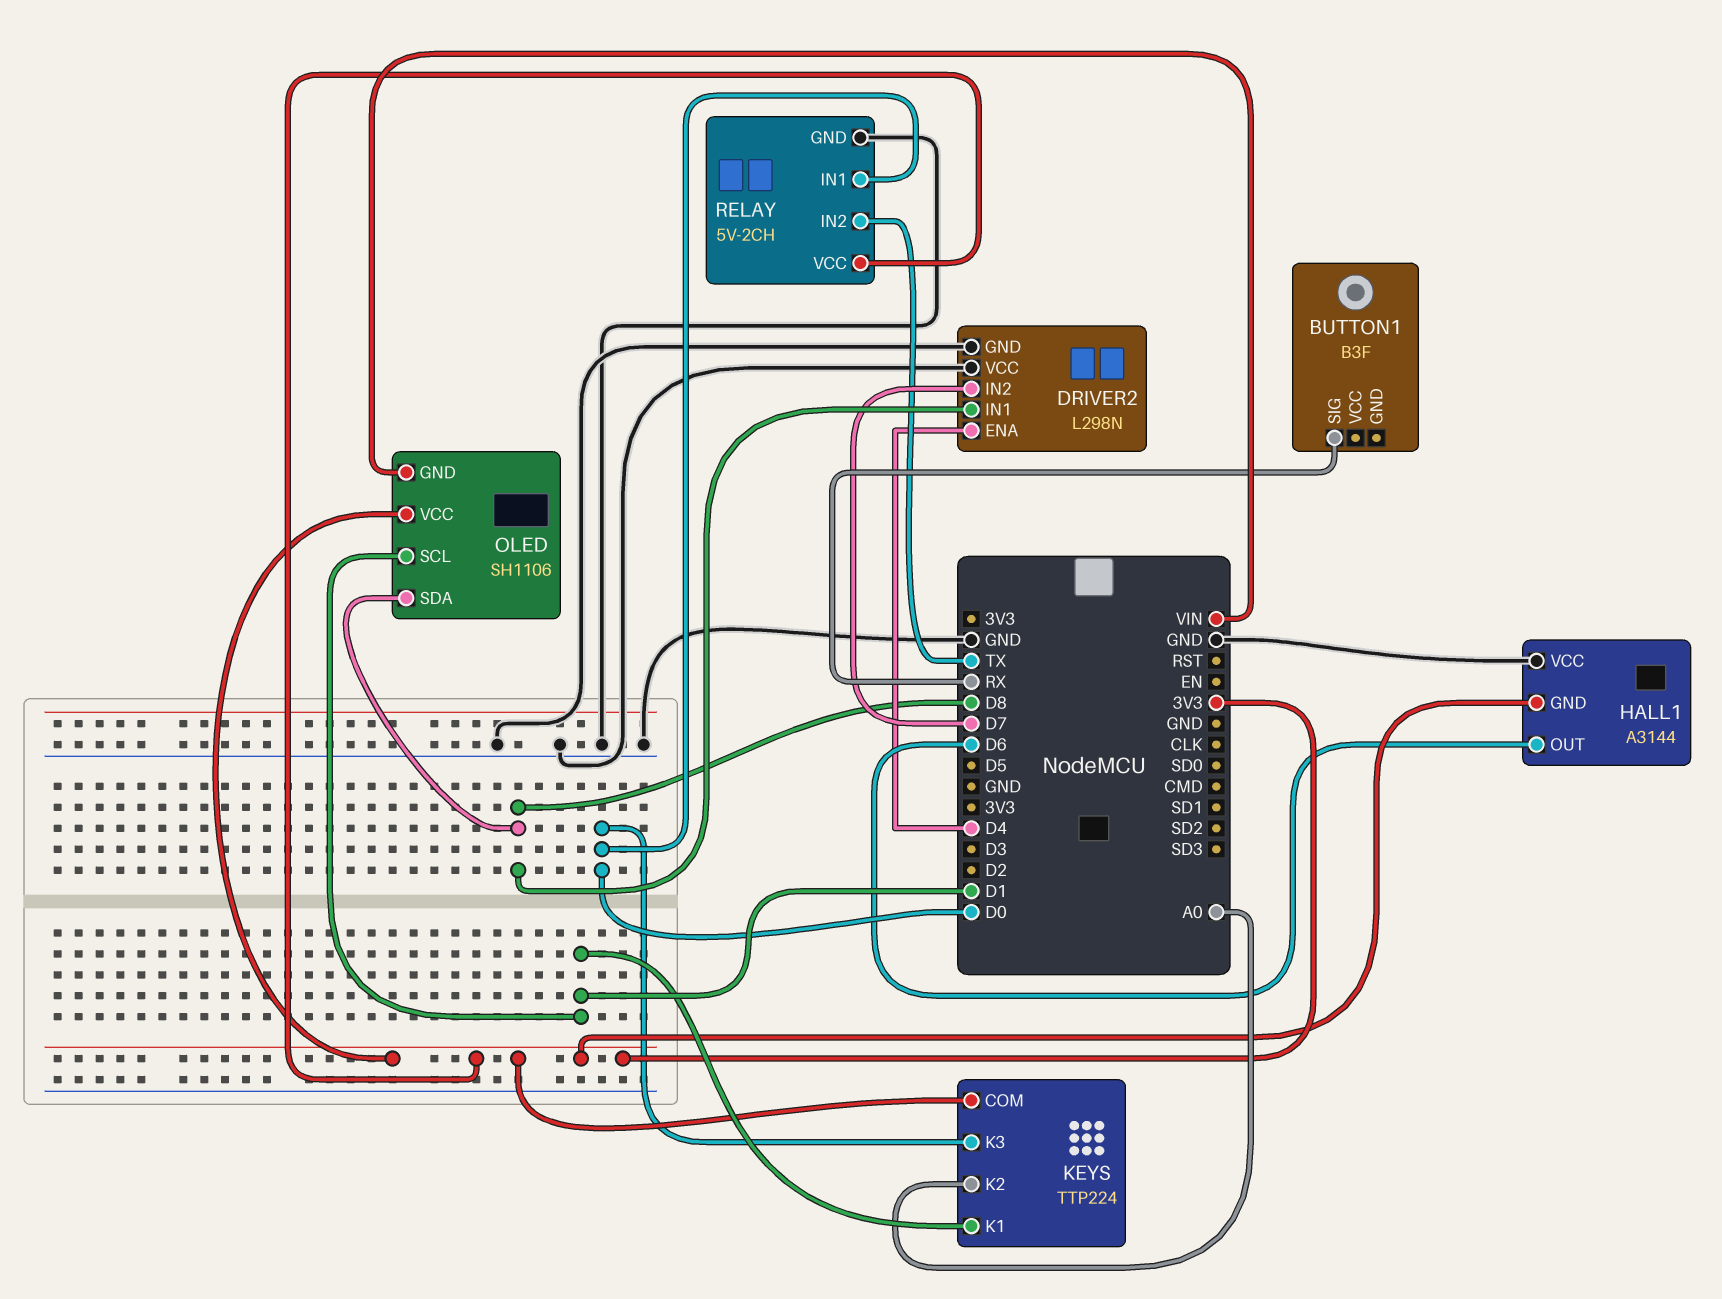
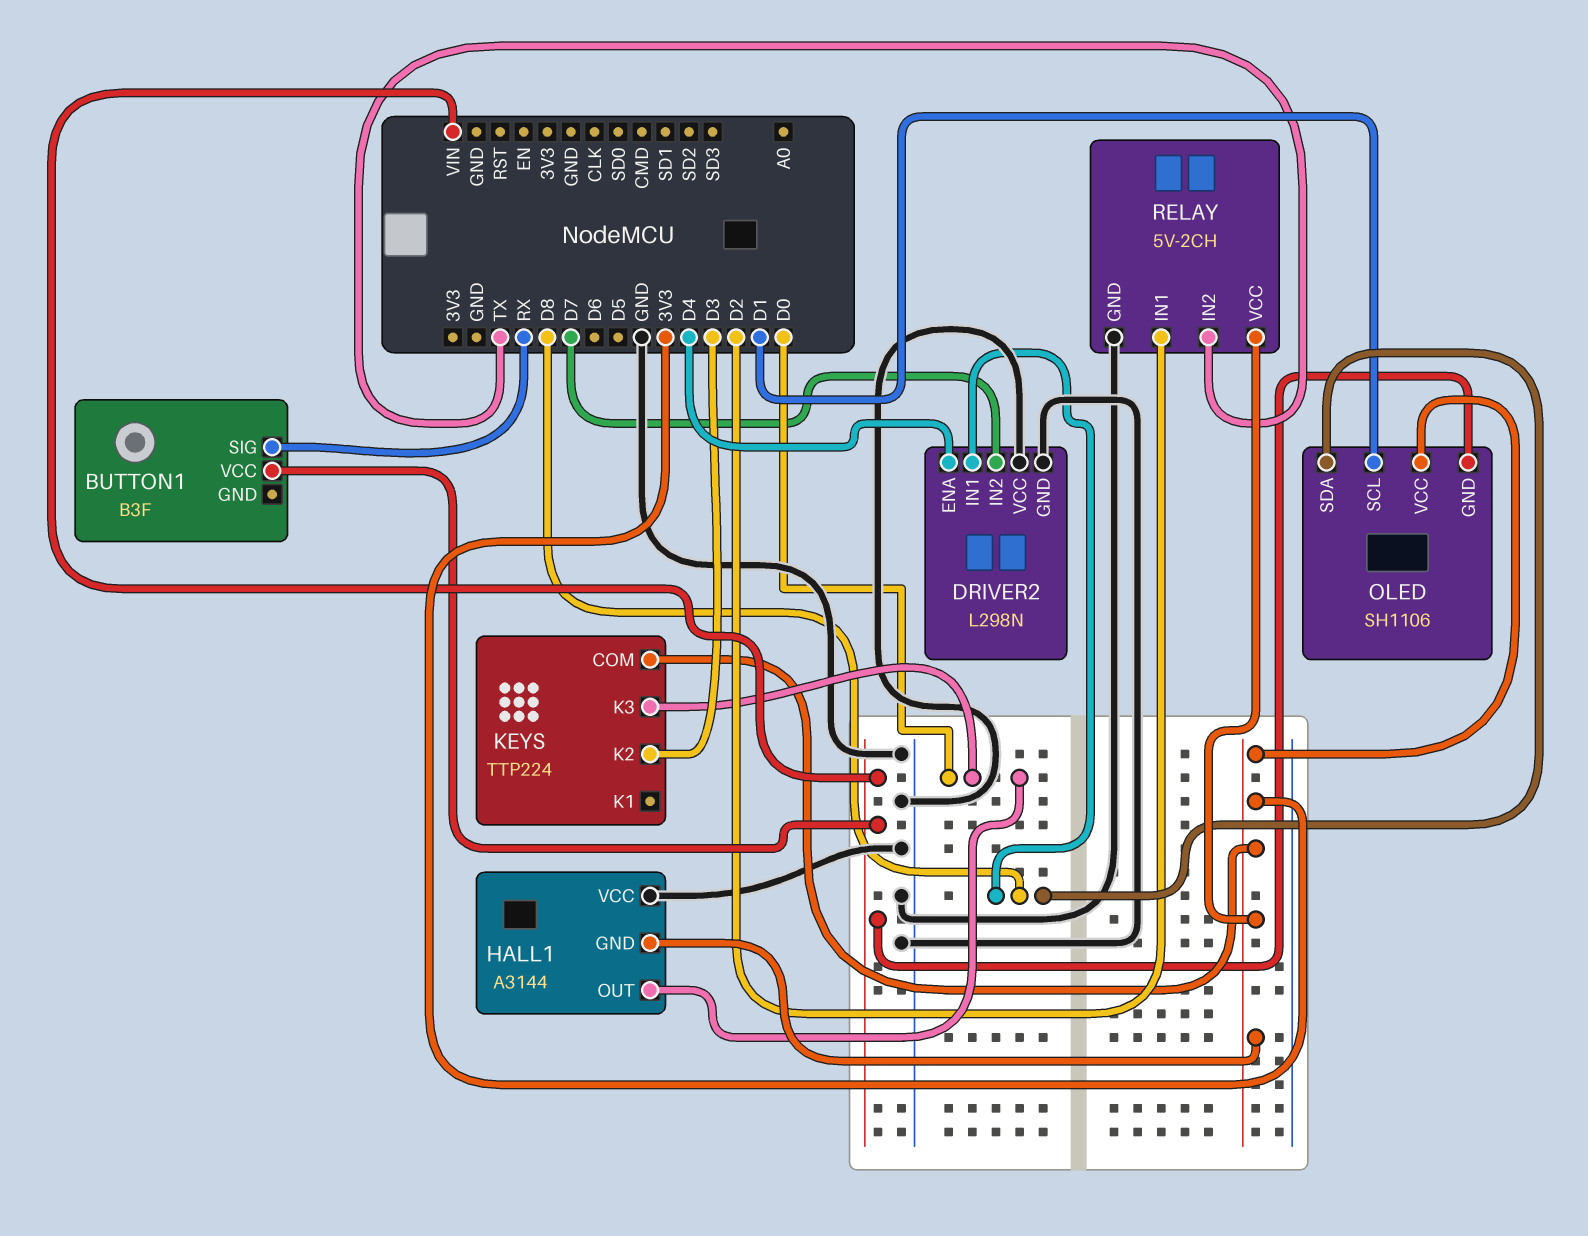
BUTTON1 pin VCC: none -> VIN
HALL1 pin OUT: D6 -> D0
KEYS pin K1: D1 -> none
KEYS pin K2: A0 -> D3
RELAY pin IN1: D0 -> D2

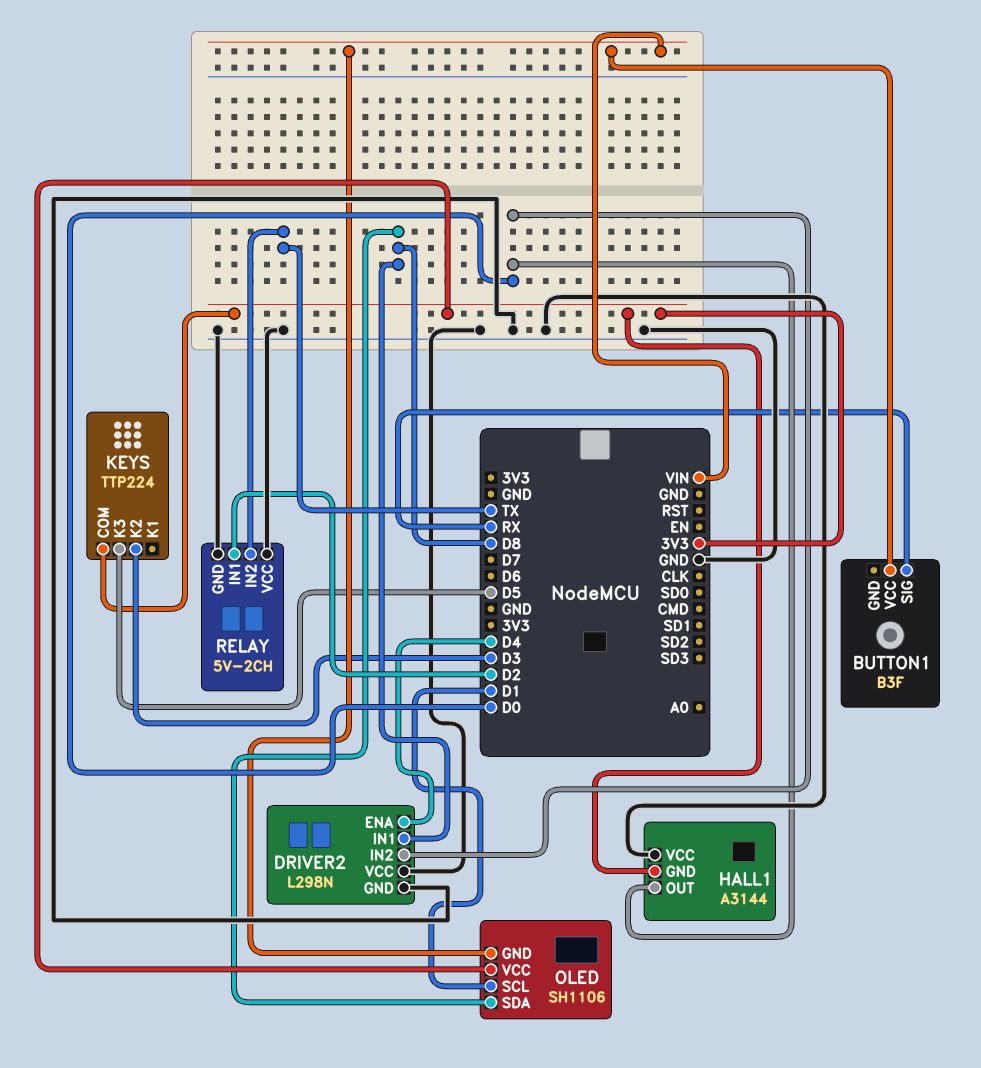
DRIVER2 pin IN2: D7 -> D0
KEYS pin K3: D0 -> D5
RELAY pin VCC: 3V3 -> GND

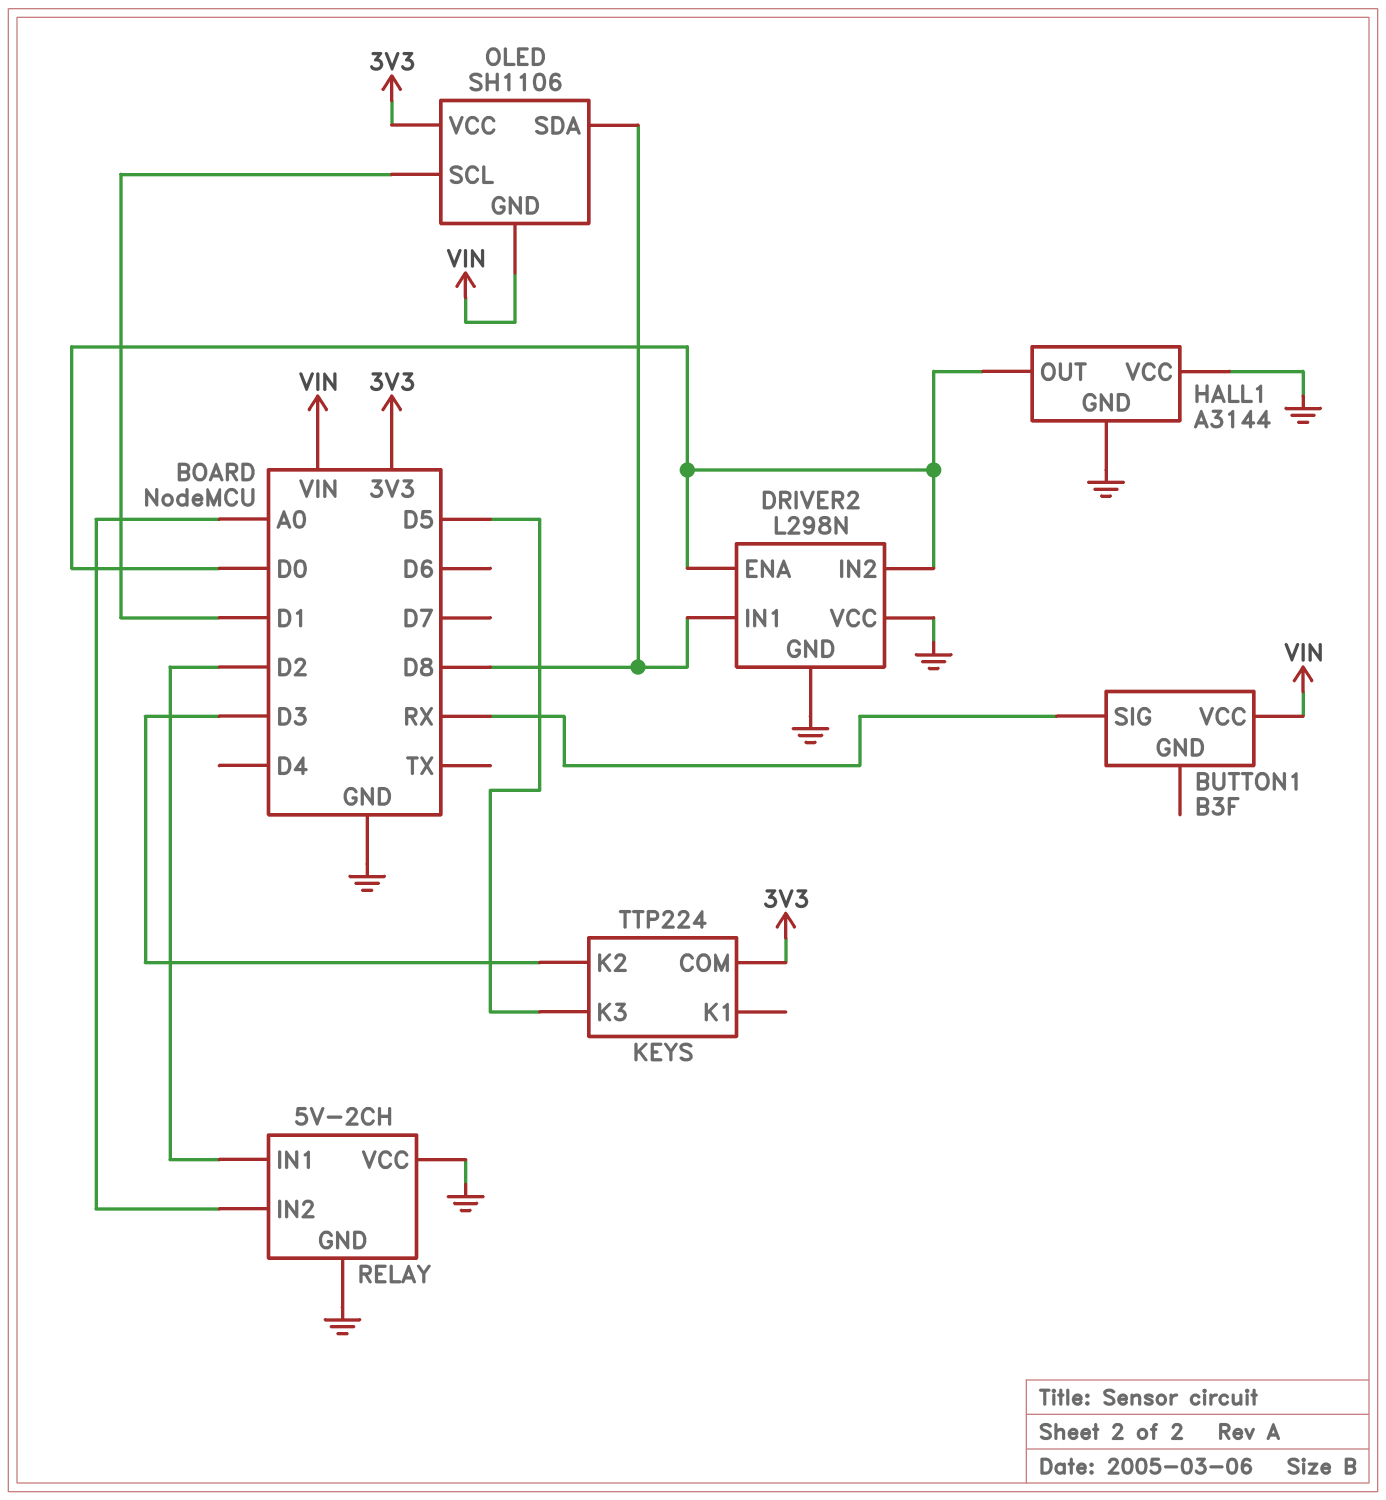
DRIVER2 pin ENA: D4 -> D0
HALL1 pin GND: 3V3 -> GND
RELAY pin IN2: TX -> A0

